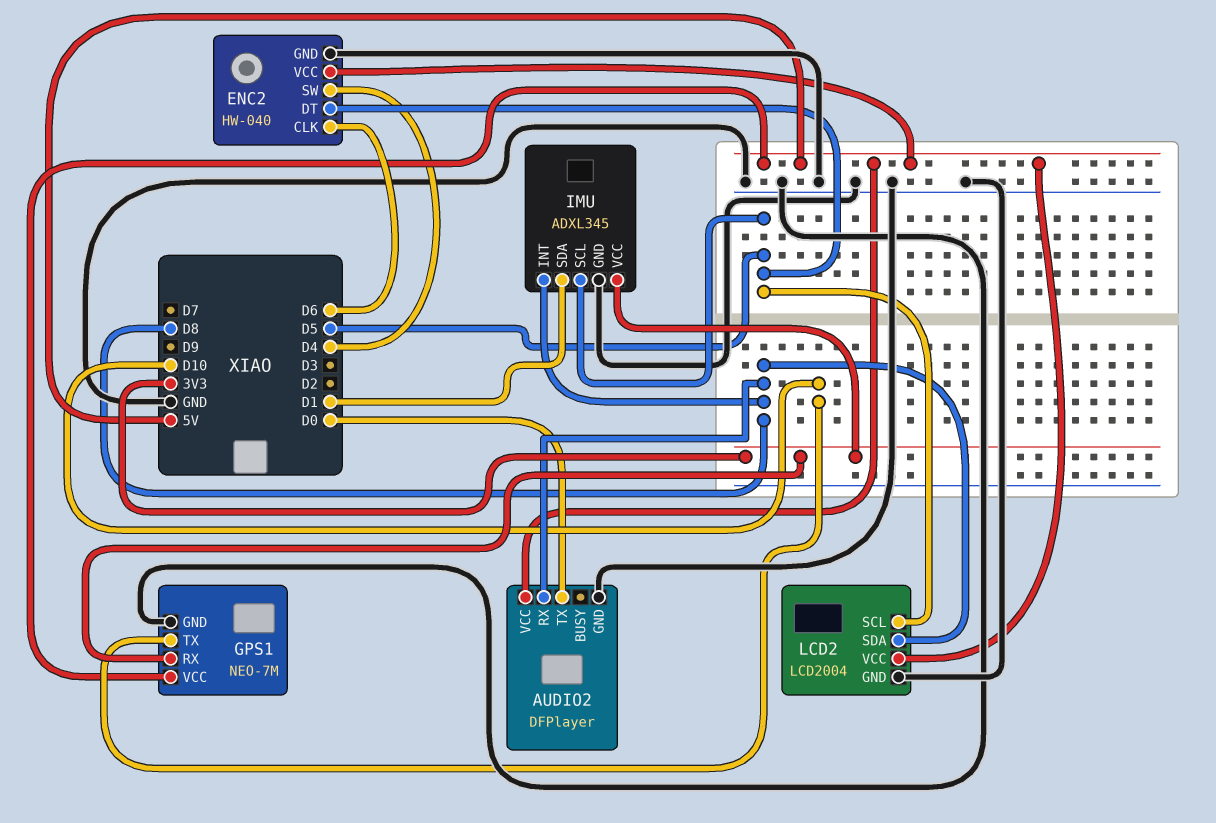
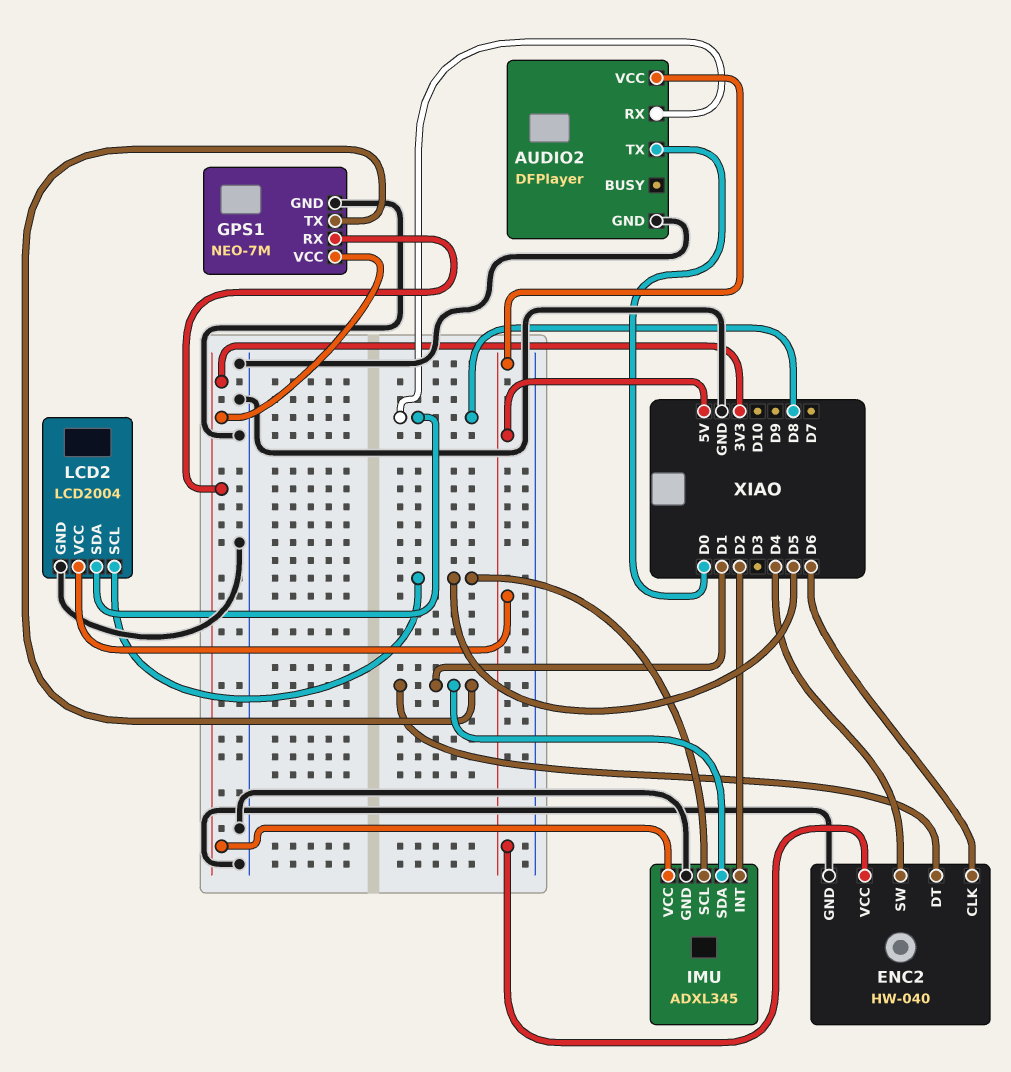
ENC2 pin DT: D5 -> D1
GPS1 pin TX: D10 -> D1
GPS1 pin VCC: 5V -> 3V3
IMU pin INT: D8 -> D2

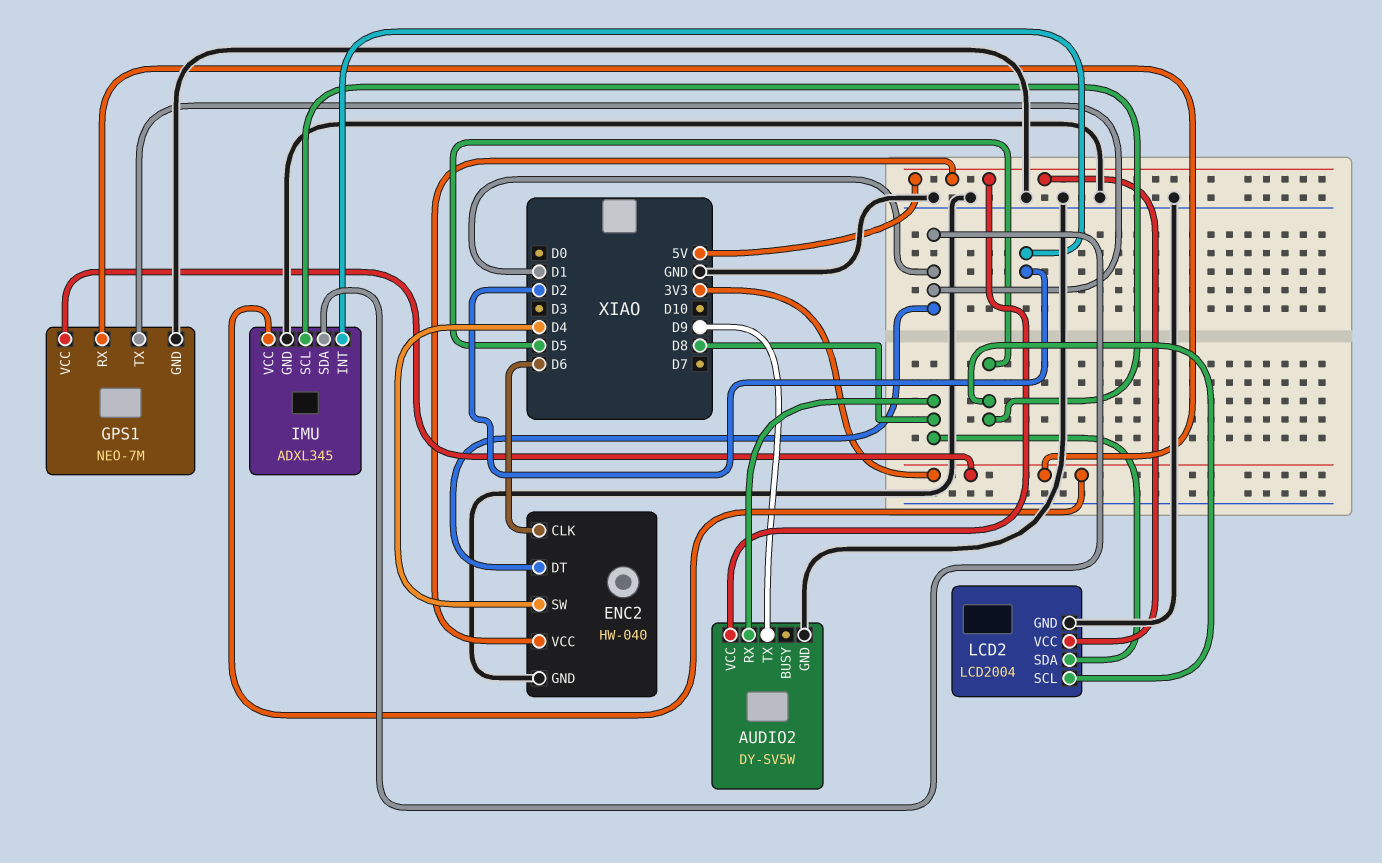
AUDIO2: DFPlayer -> DY-SV5W
AUDIO2 pin TX: D0 -> D9

